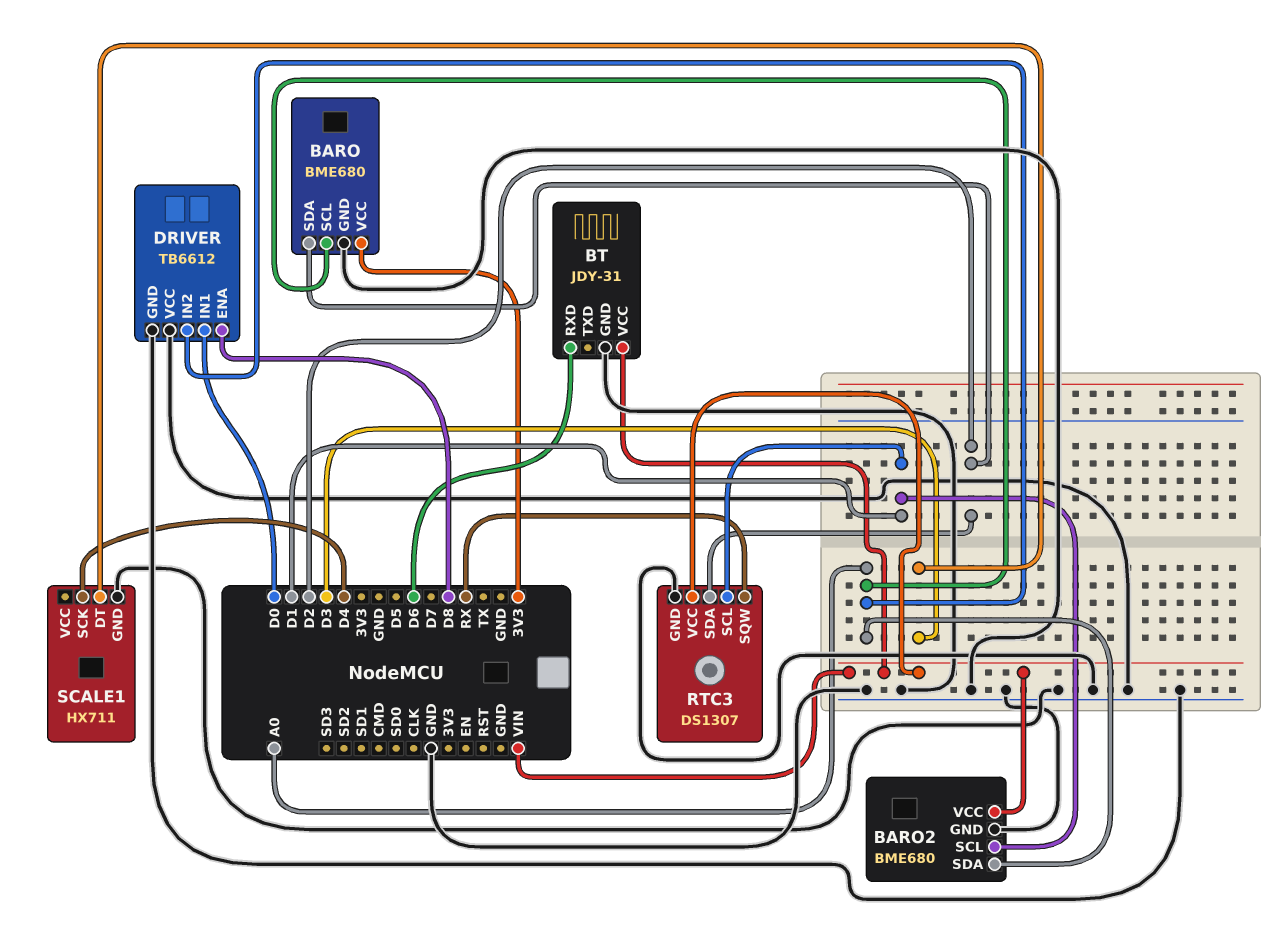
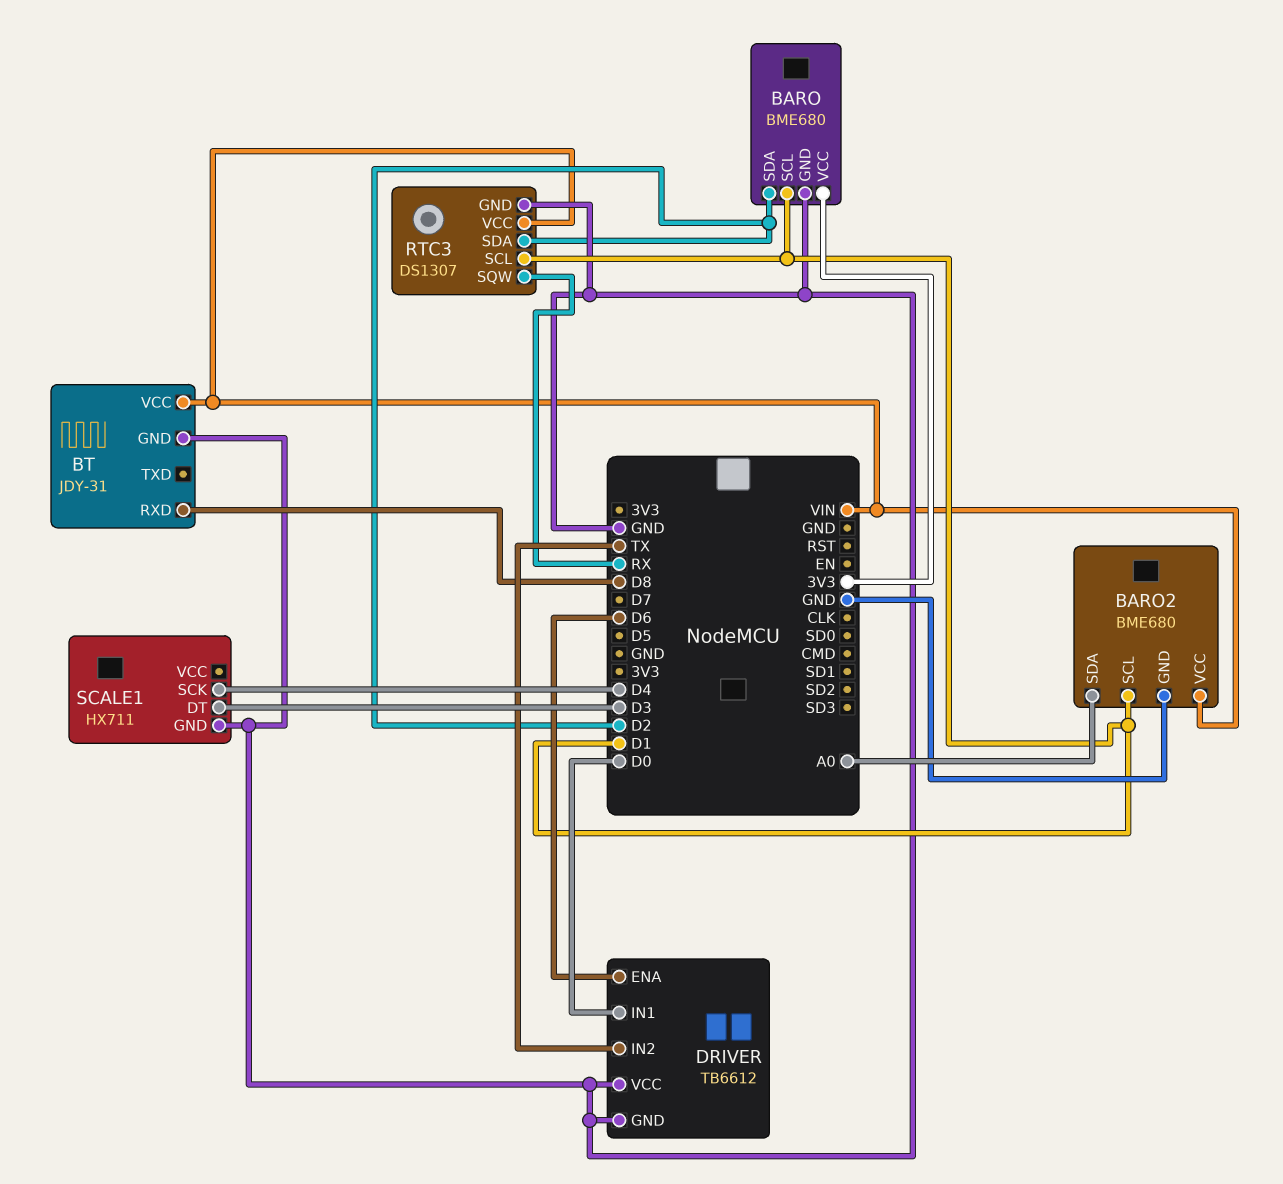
BARO pin SCL: A0 -> D1
BT pin RXD: D6 -> D8
DRIVER pin ENA: D8 -> D6
DRIVER pin IN2: A0 -> TX

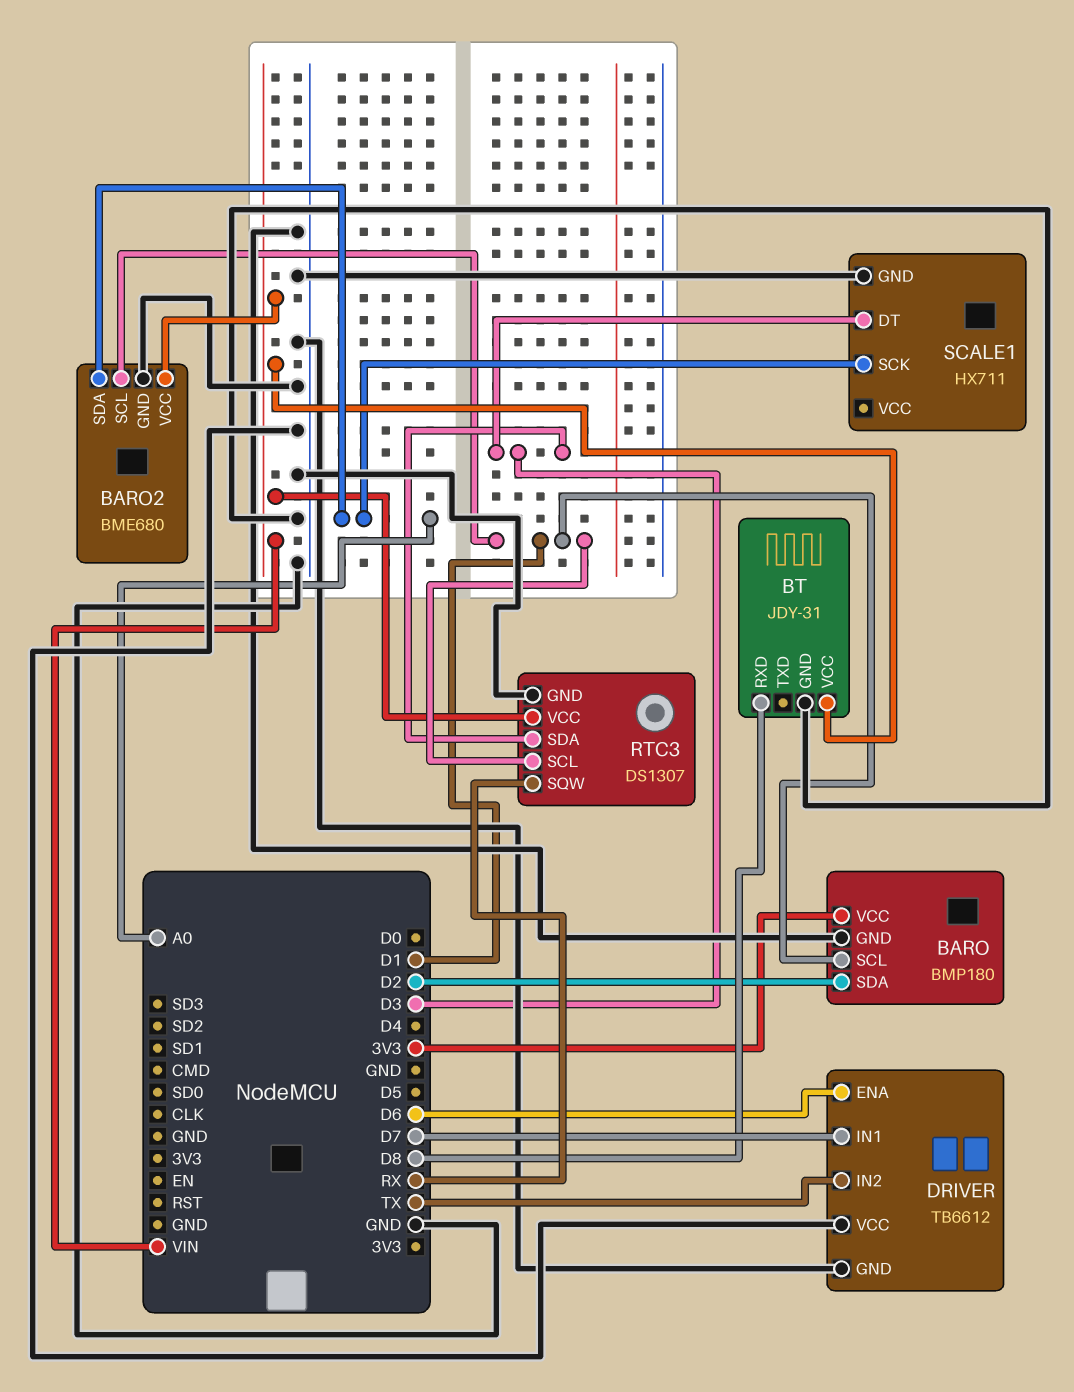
BARO: BME680 -> BMP180
DRIVER pin IN1: D0 -> D7
RTC3 pin SDA: D2 -> D3
SCALE1 pin SCK: D4 -> A0

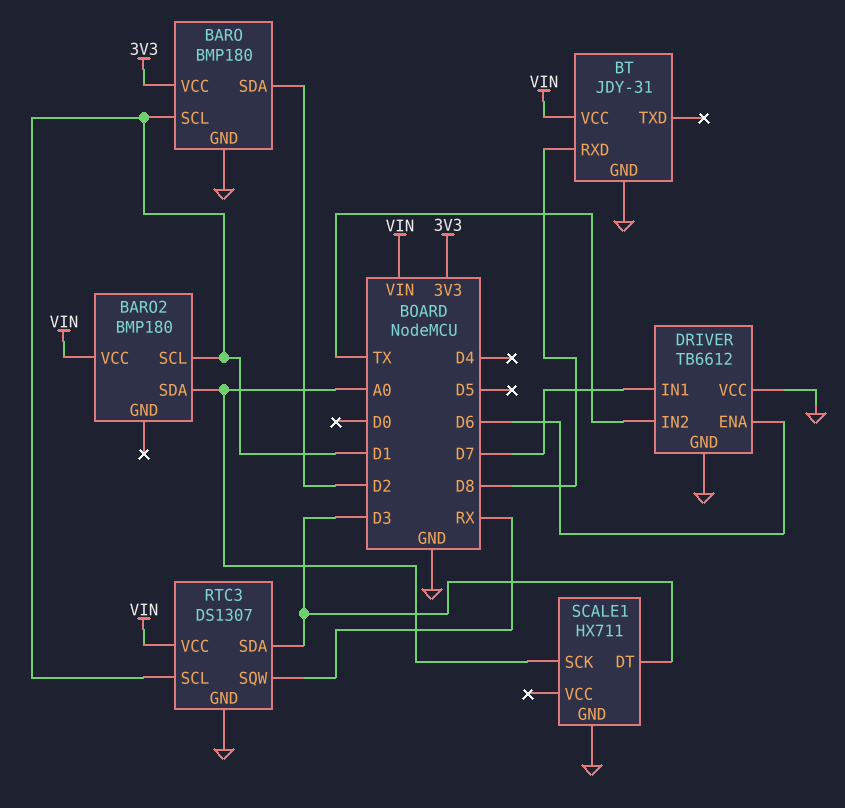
BARO2: BME680 -> BMP180
BARO2 pin GND: GND -> none

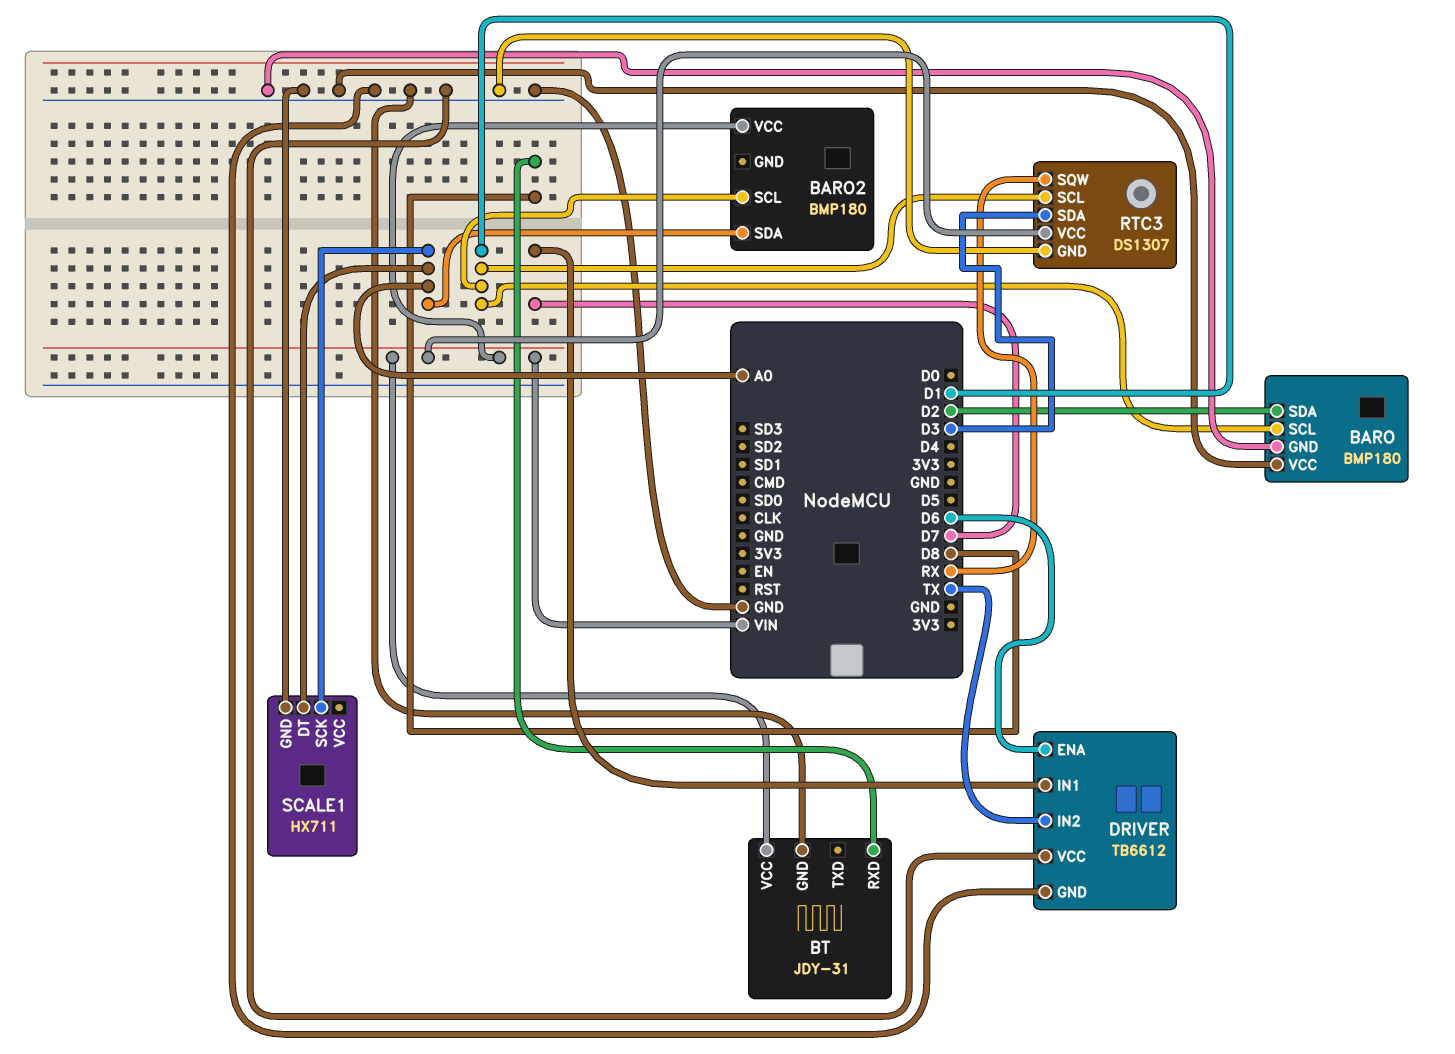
BARO pin VCC: 3V3 -> GND
SCALE1 pin DT: D3 -> A0

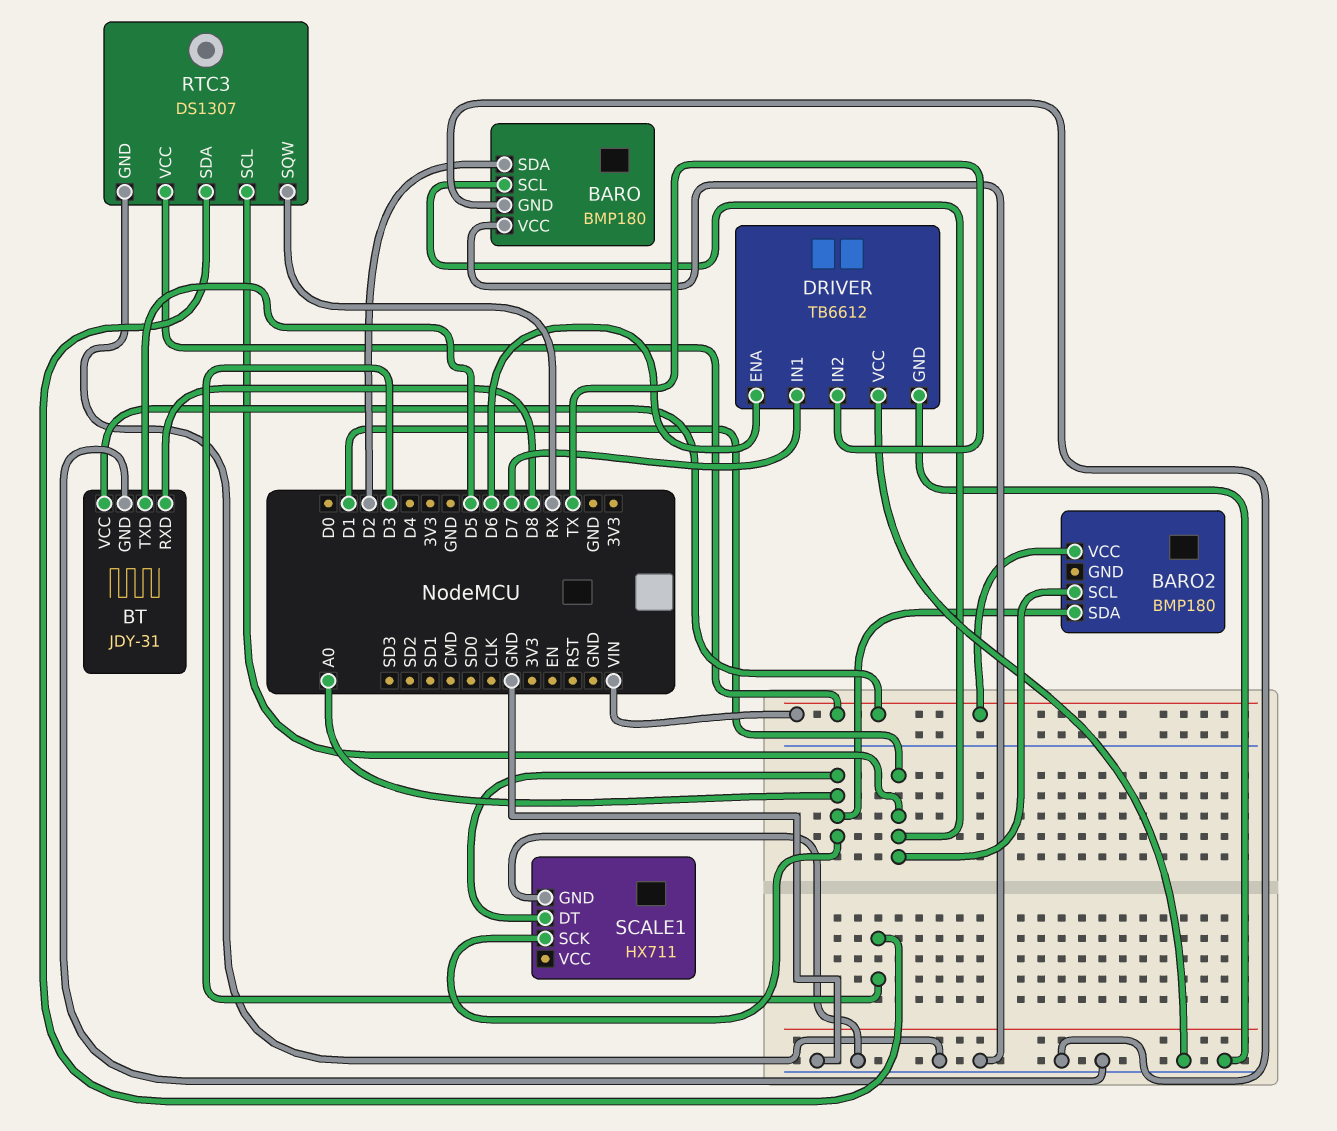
BT pin TXD: none -> D5

